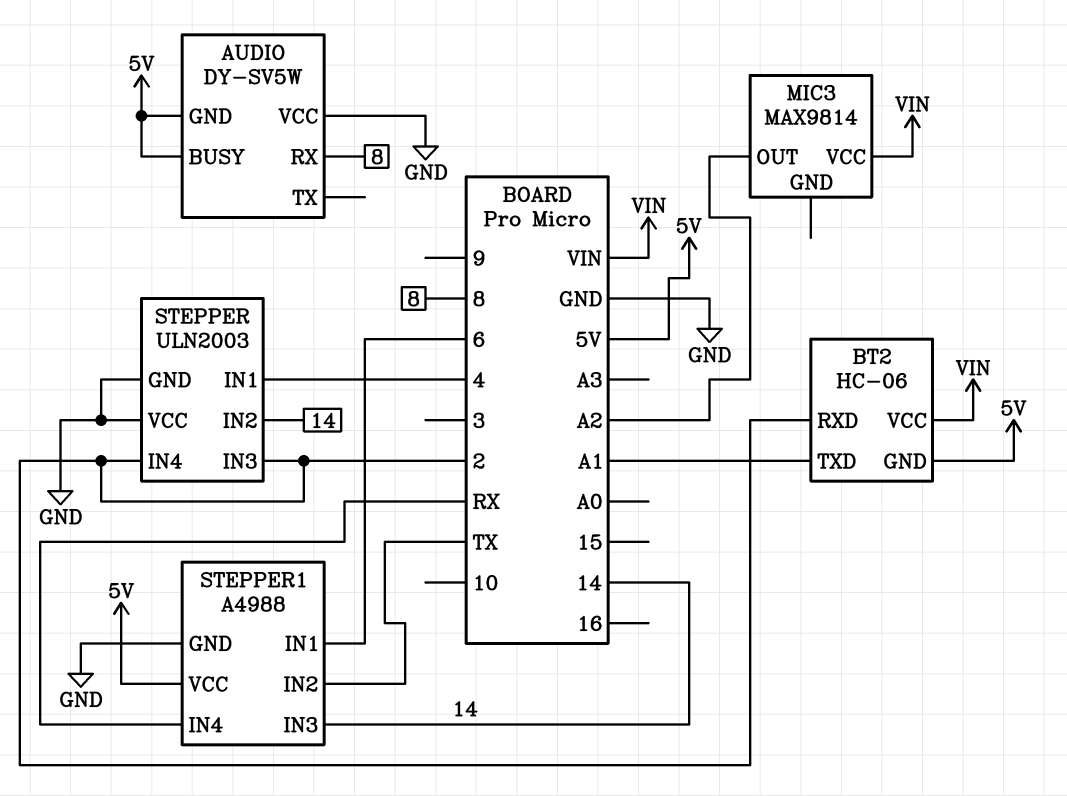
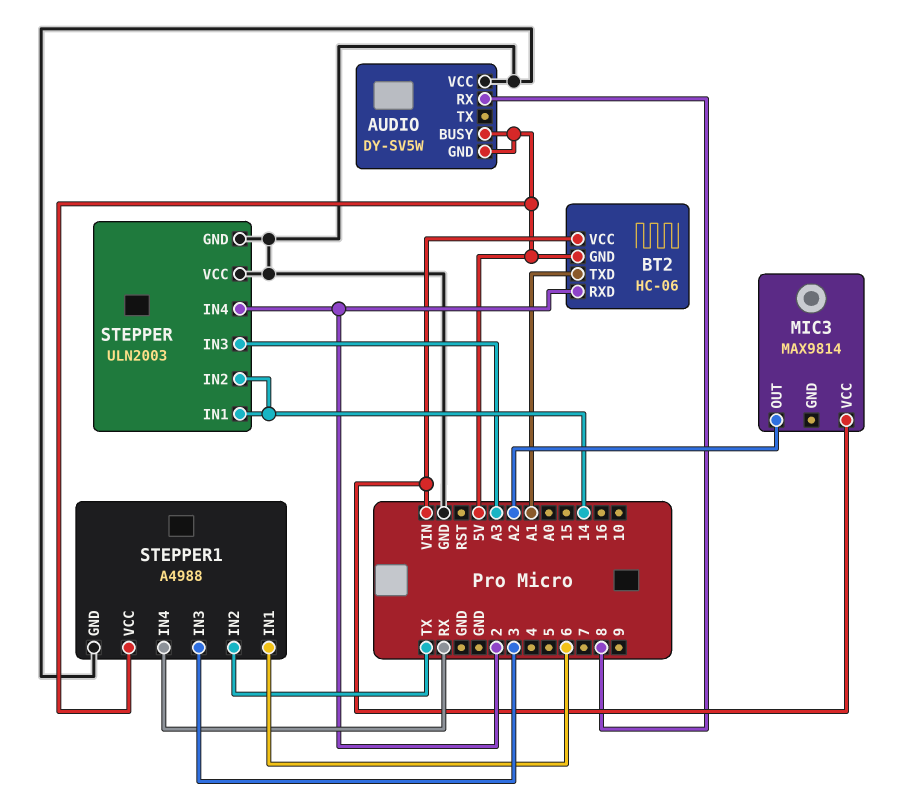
STEPPER pin IN1: 4 -> 14
STEPPER pin IN3: 2 -> A3
STEPPER1 pin IN3: 14 -> 3

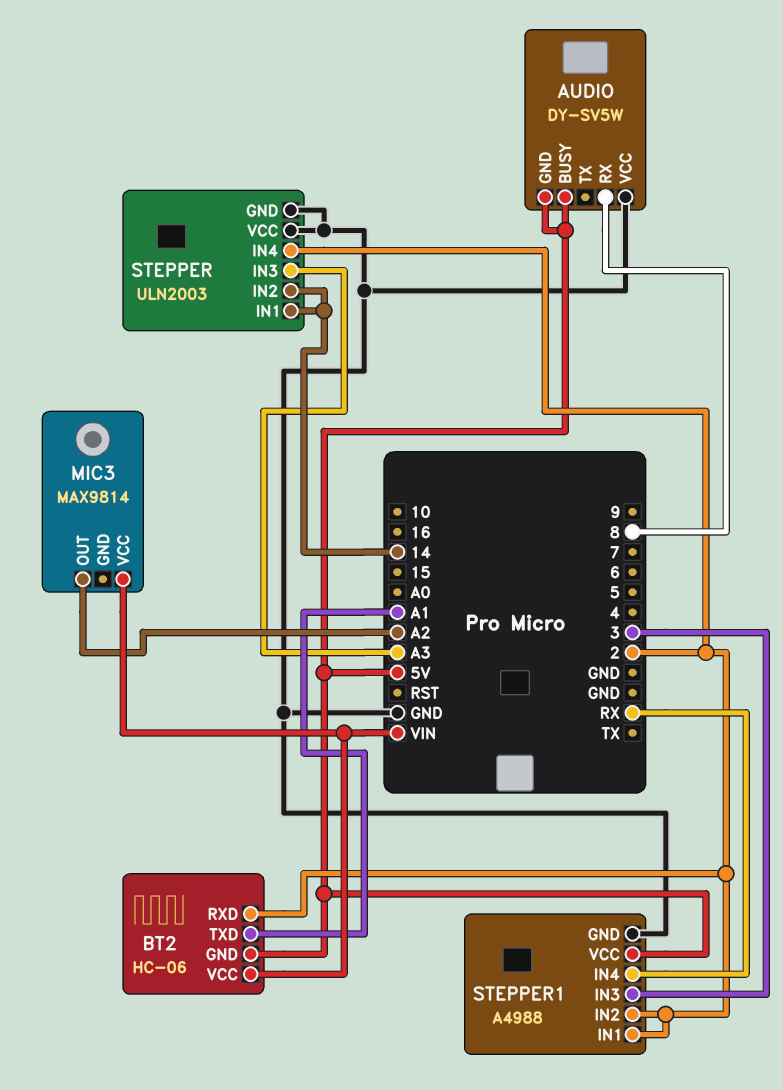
STEPPER1 pin IN1: 6 -> 2
STEPPER1 pin IN2: TX -> 2

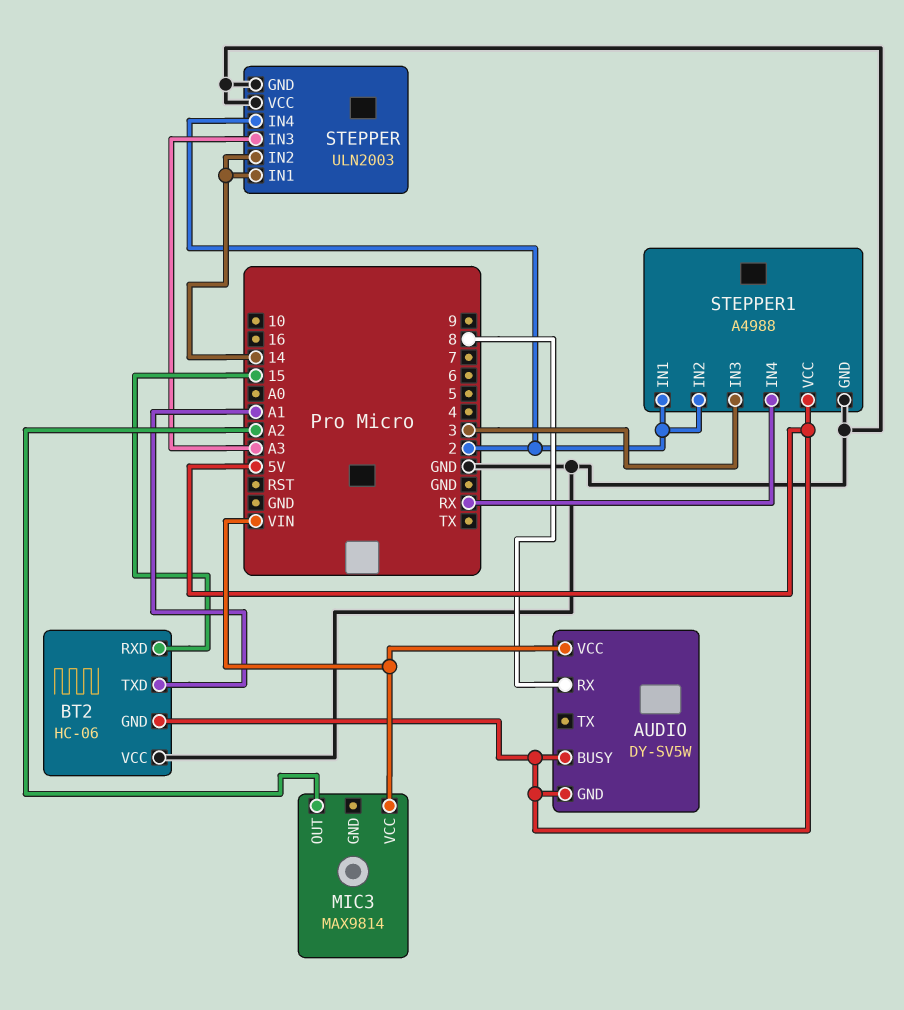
AUDIO pin VCC: GND -> VIN
BT2 pin RXD: 2 -> 15
BT2 pin VCC: VIN -> GND

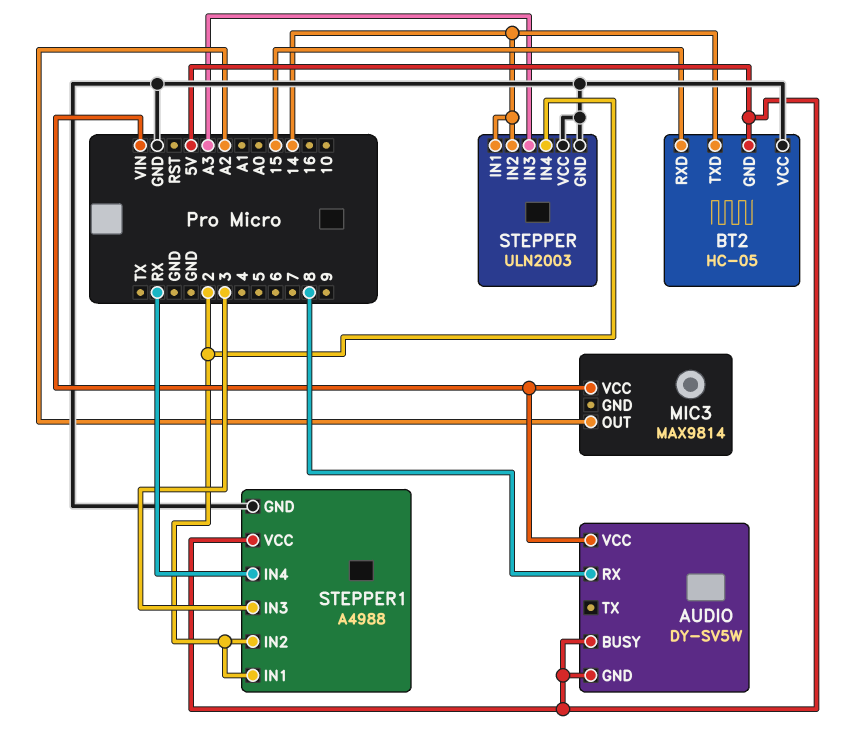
BT2: HC-06 -> HC-05
BT2 pin TXD: A1 -> 14

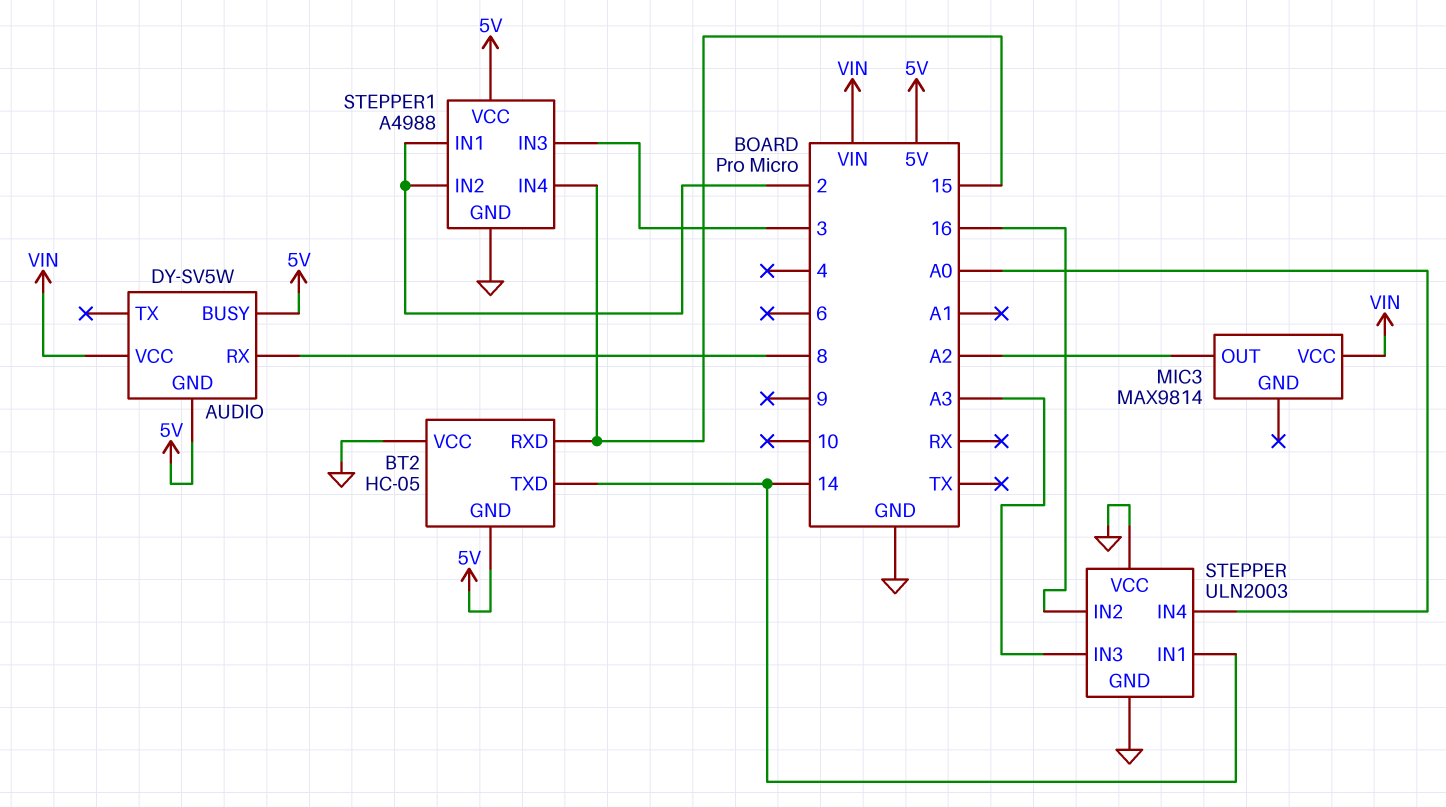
STEPPER pin IN2: 14 -> 16
STEPPER pin IN4: 2 -> A0
STEPPER1 pin IN4: RX -> 15

